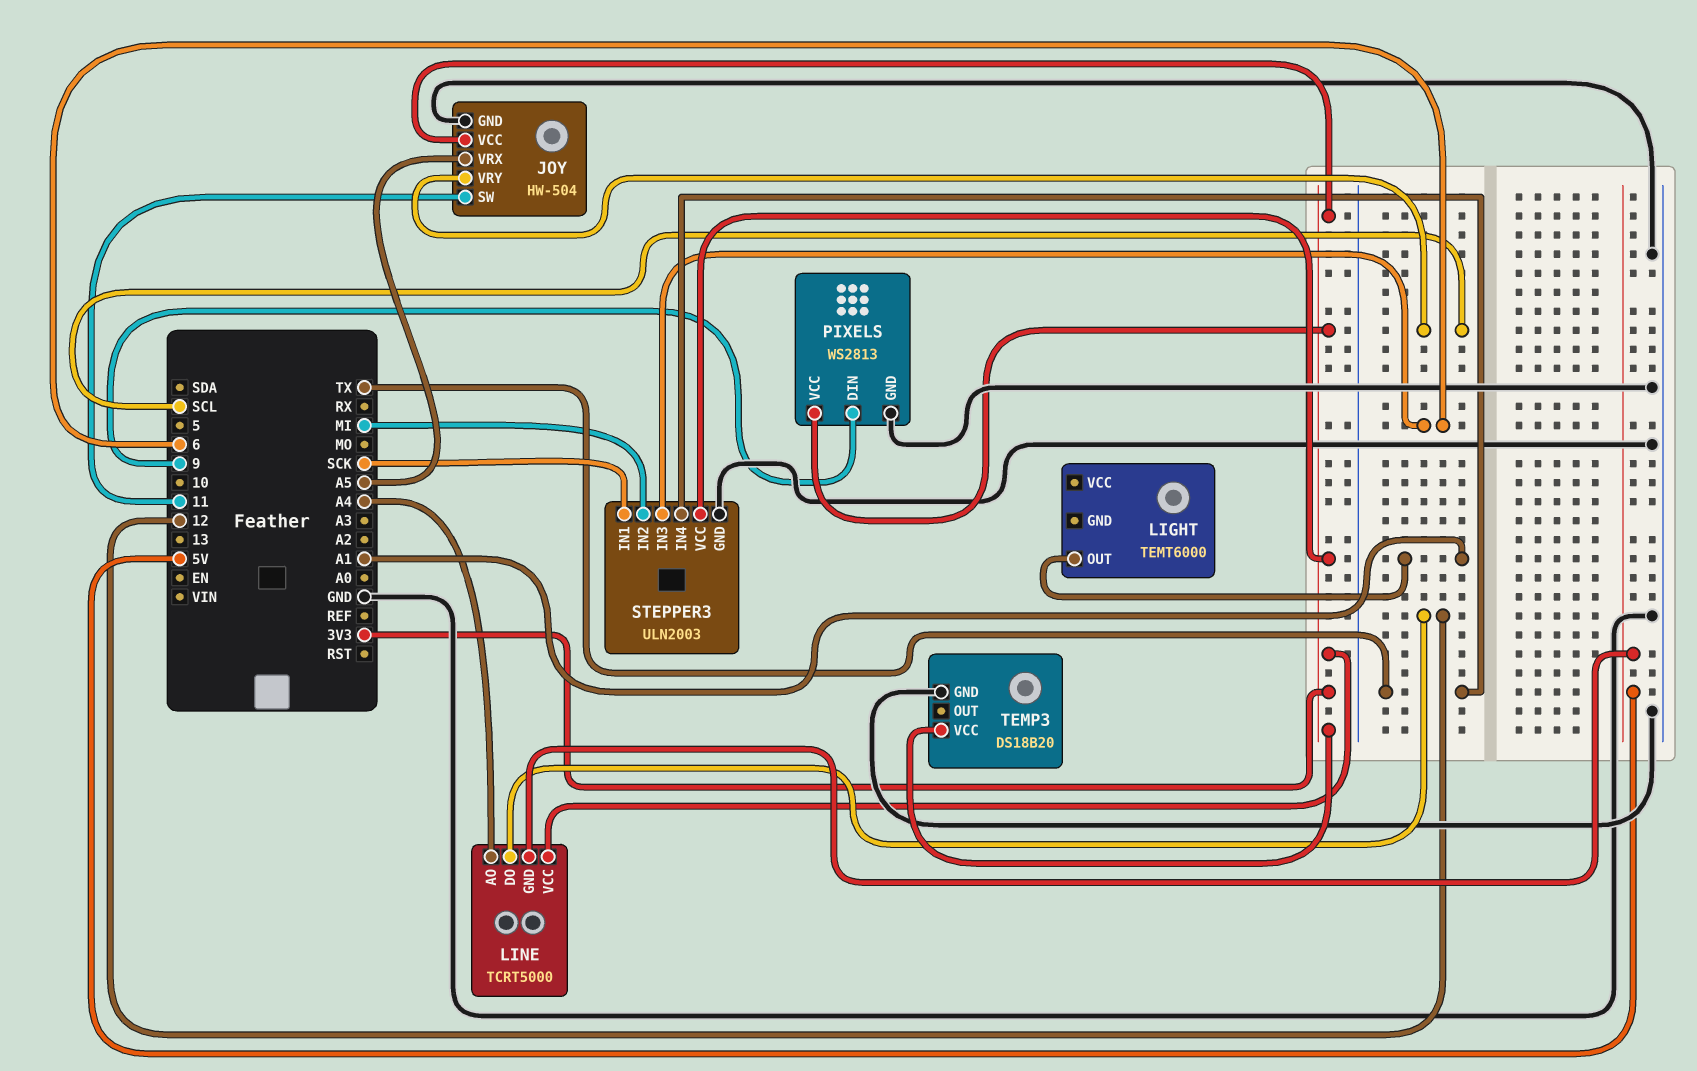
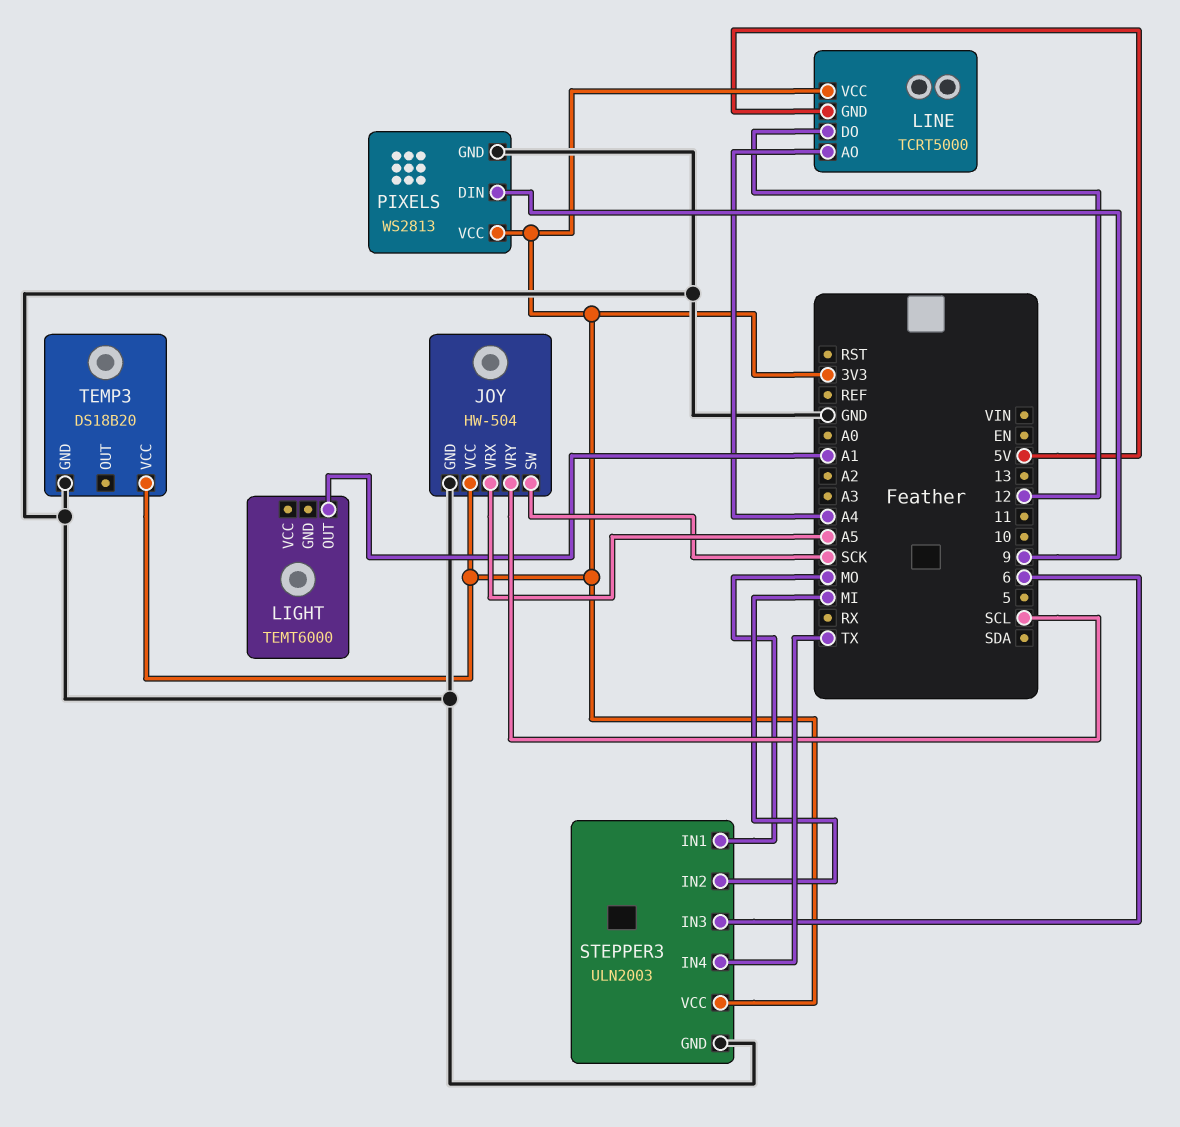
JOY pin SW: 11 -> SCK
STEPPER3 pin IN1: SCK -> MO

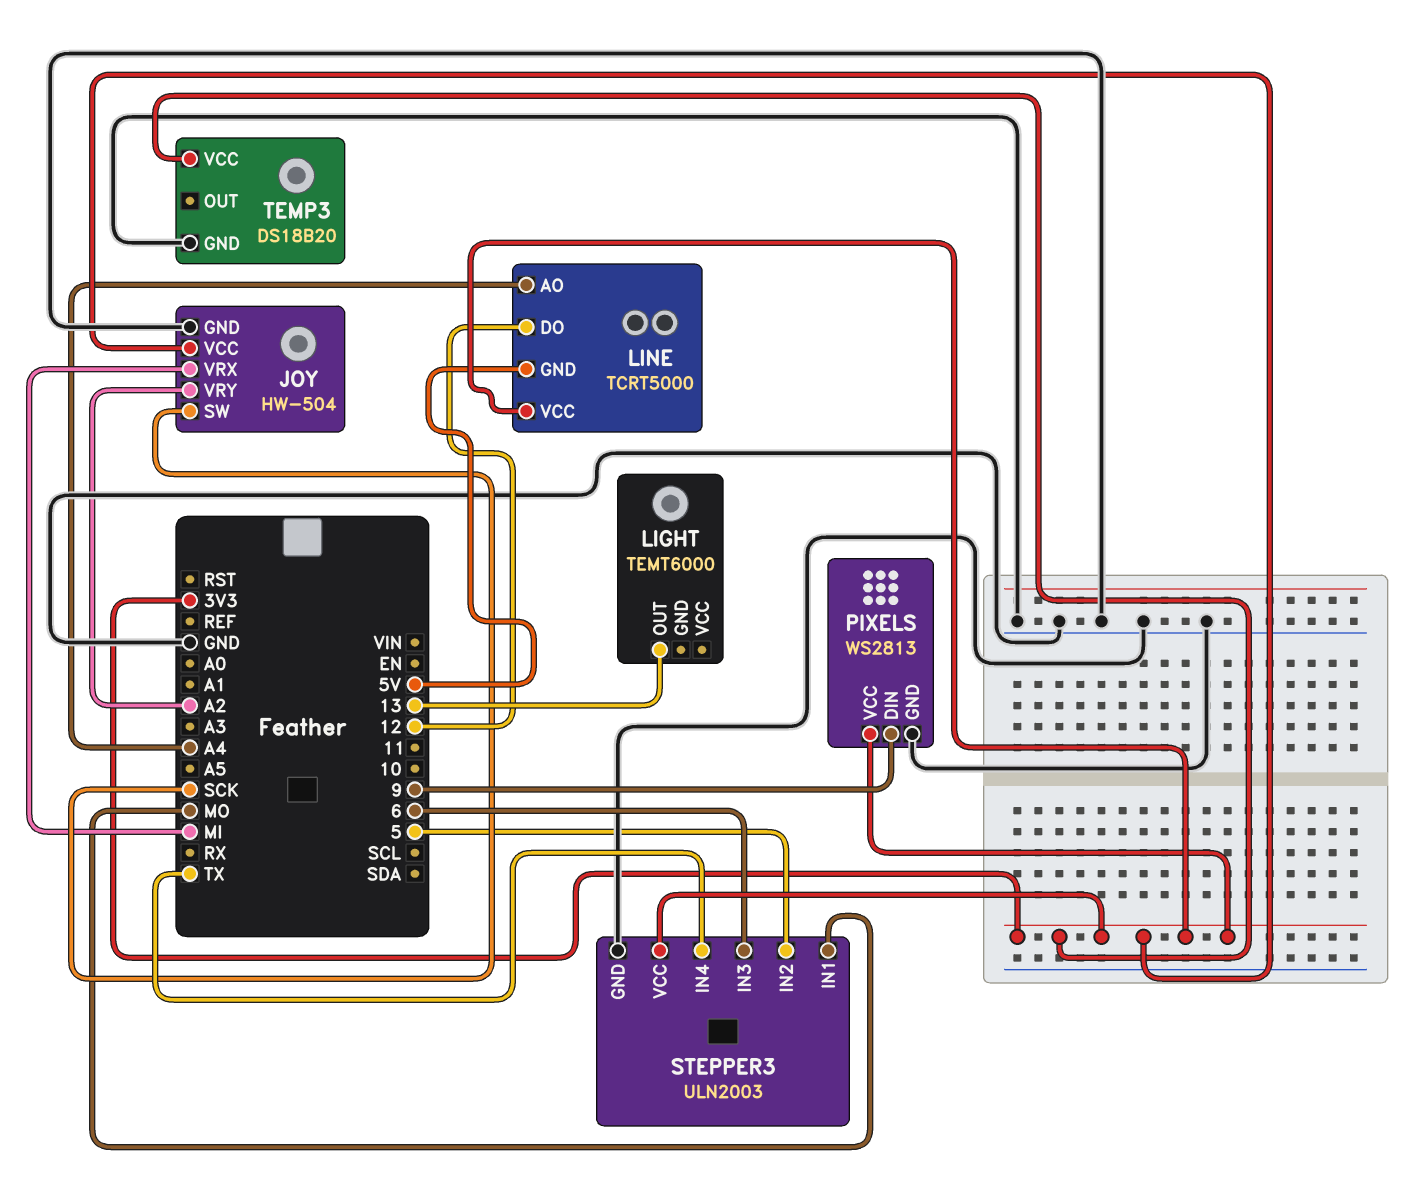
JOY pin VRX: A5 -> MI
JOY pin VRY: SCL -> A2
LIGHT pin OUT: A1 -> 13
STEPPER3 pin IN2: MI -> 5

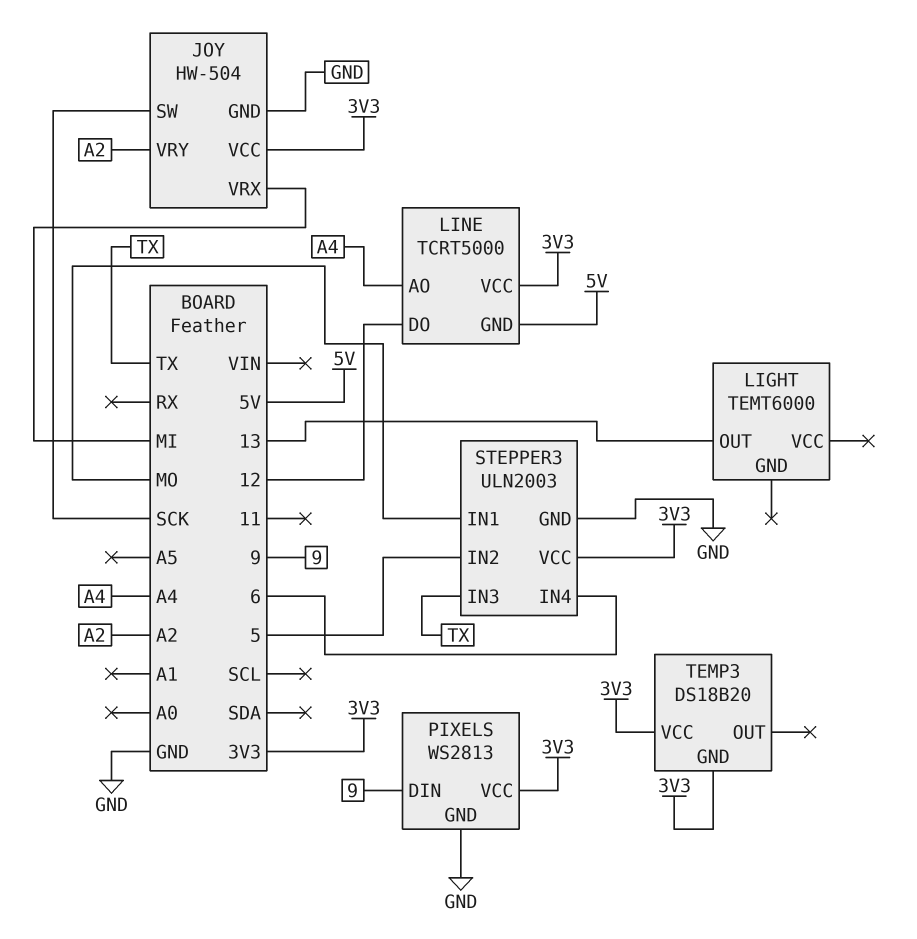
STEPPER3 pin IN3: 6 -> TX
STEPPER3 pin IN4: TX -> 6
TEMP3 pin GND: GND -> 3V3

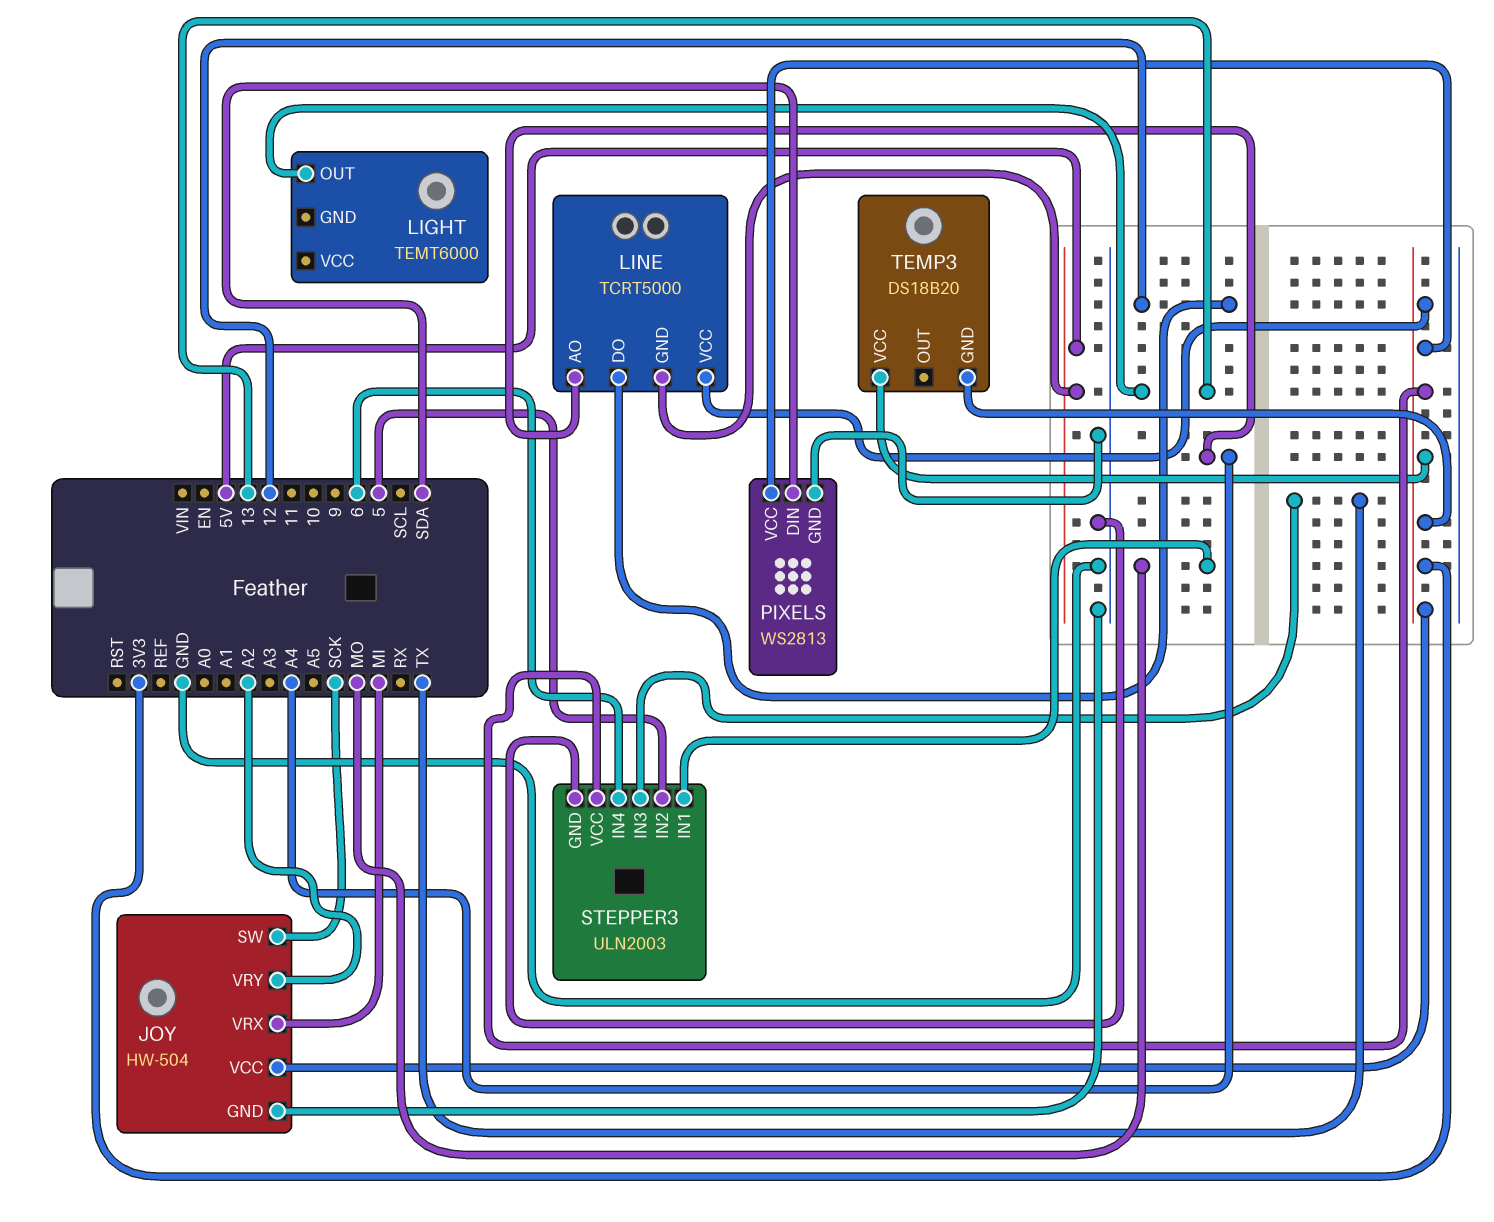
PIXELS pin DIN: 9 -> SDA

